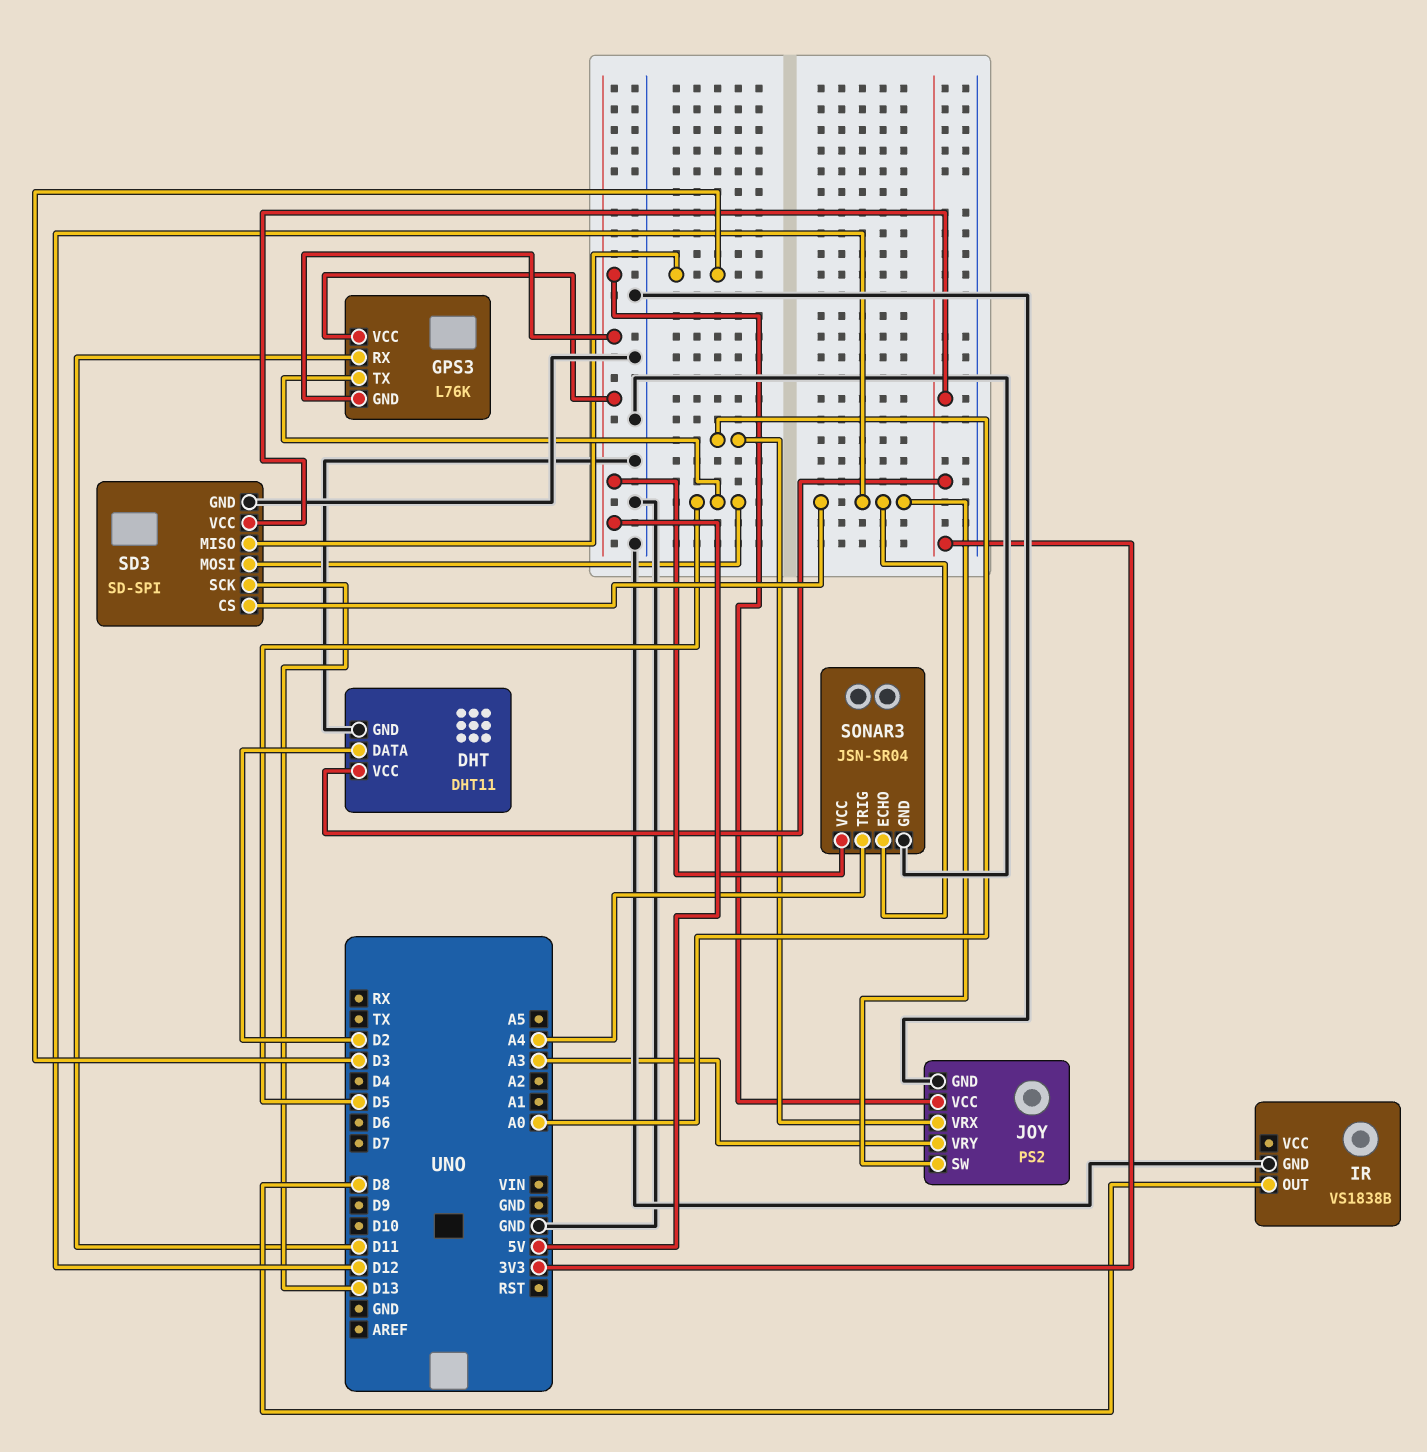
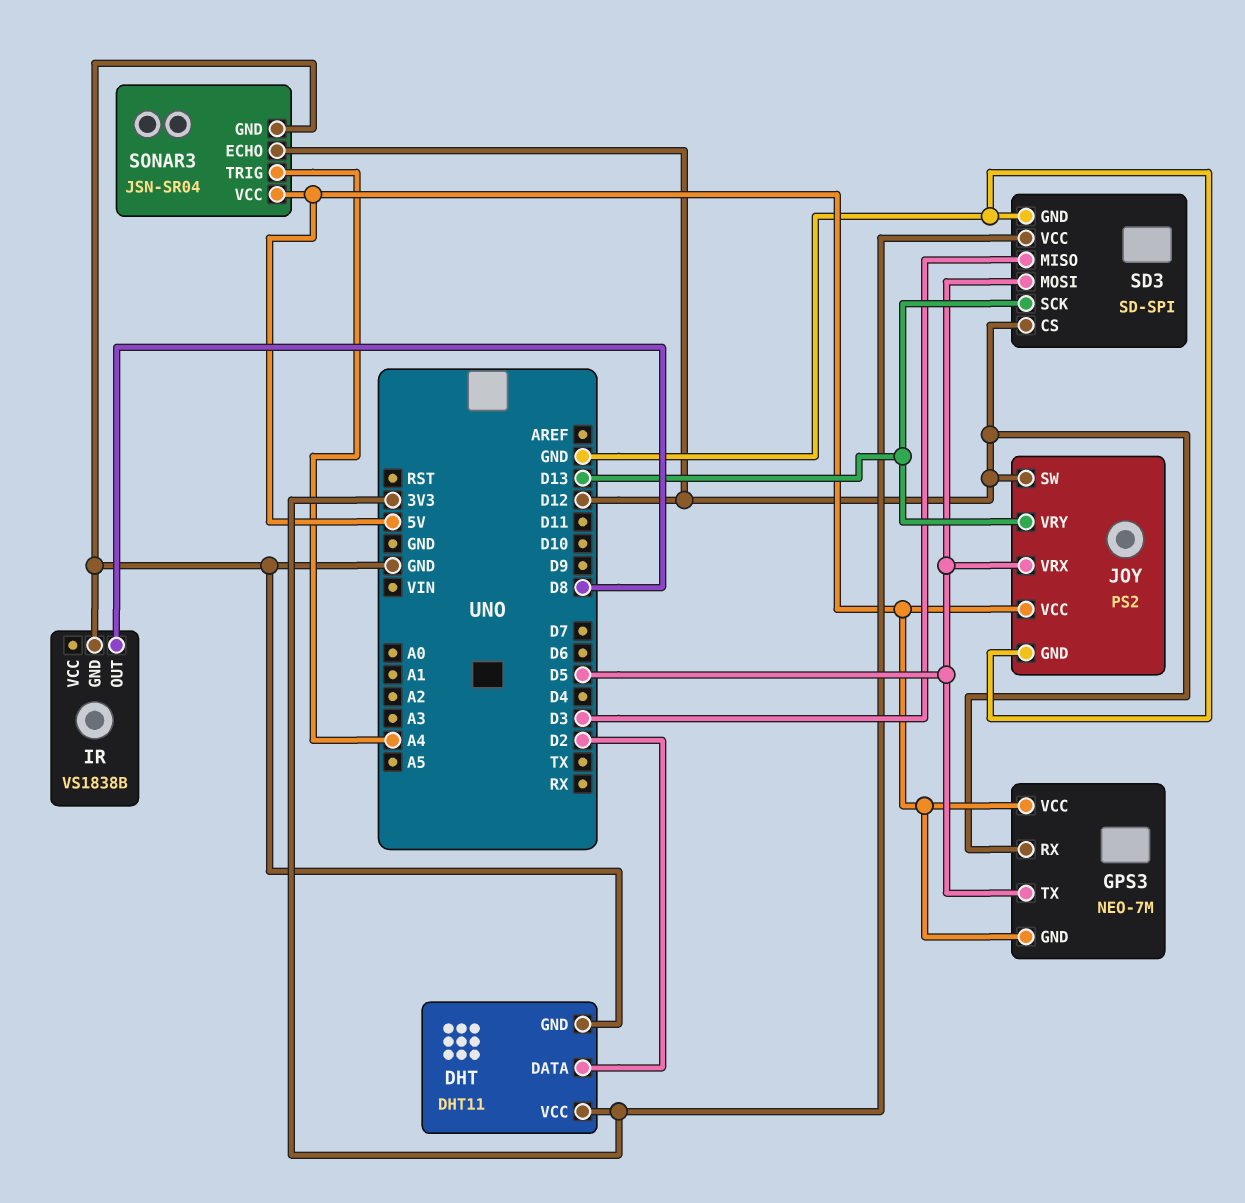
GPS3: L76K -> NEO-7M
GPS3 pin RX: D11 -> D12
JOY pin VRX: A0 -> D5
JOY pin VRY: A3 -> D13

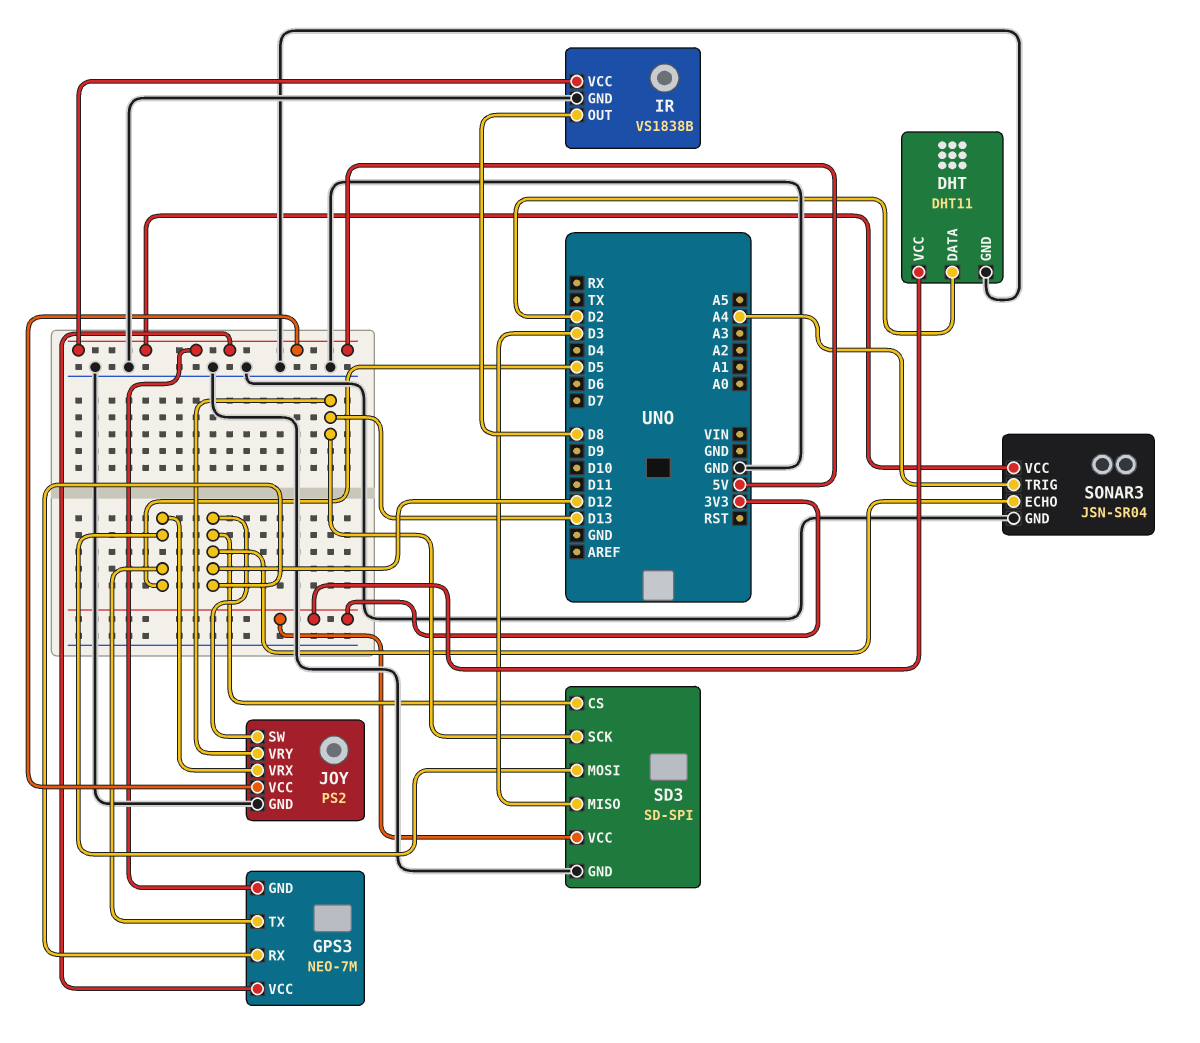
IR pin VCC: none -> 5V

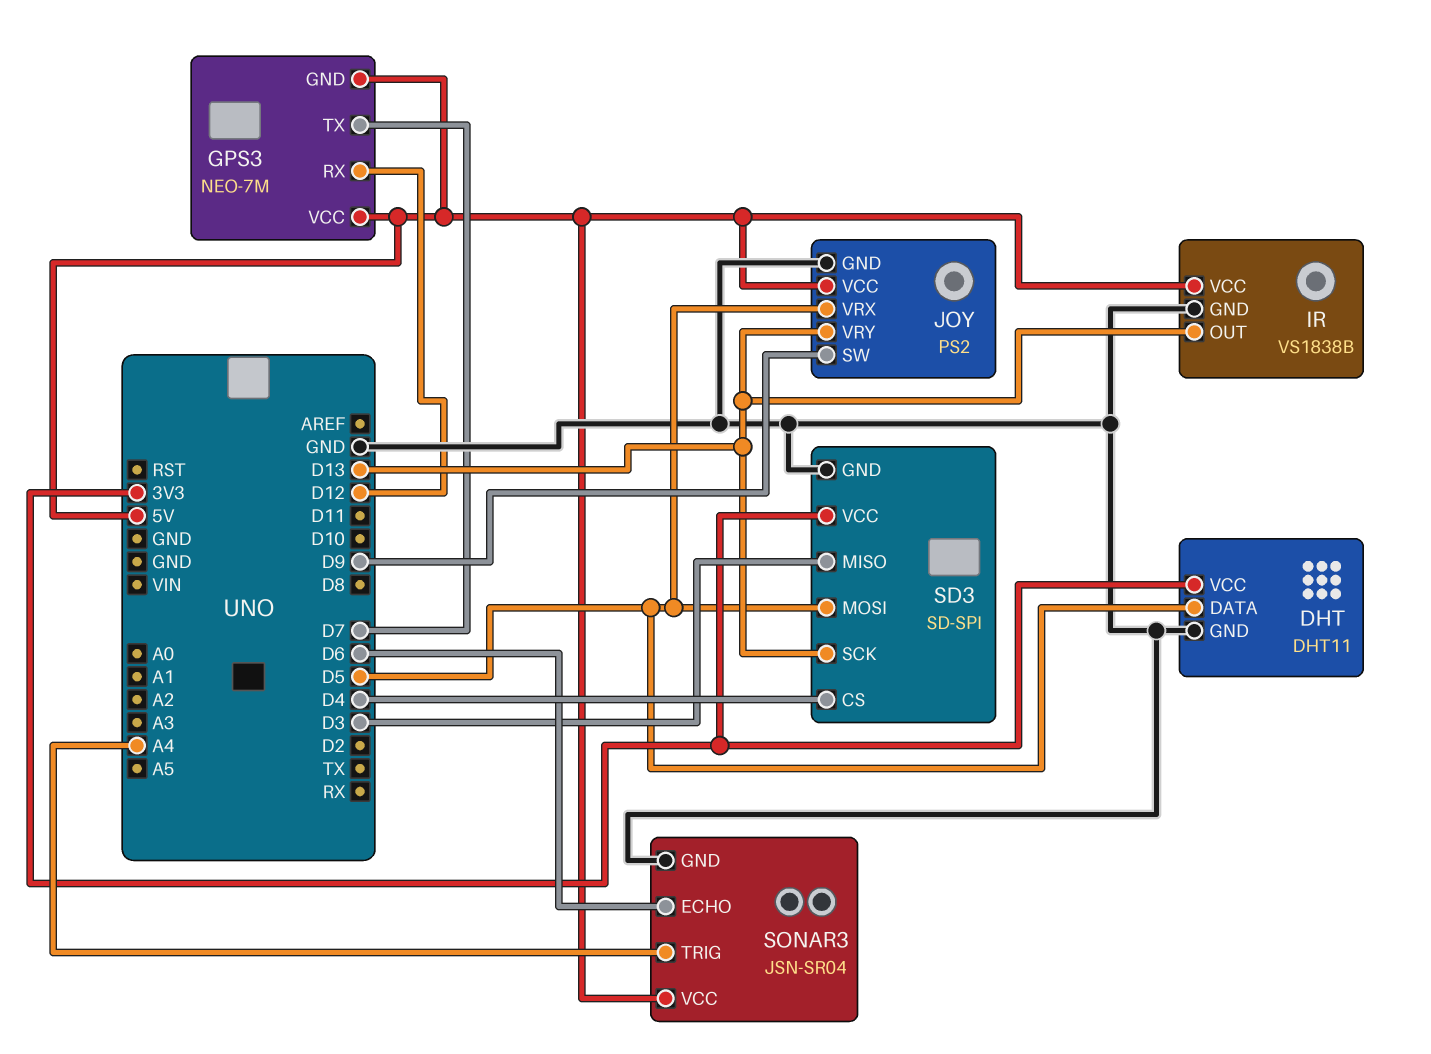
DHT pin DATA: D2 -> D5
GPS3 pin TX: D5 -> D7
IR pin OUT: D8 -> D13
JOY pin SW: D12 -> D9
SD3 pin CS: D12 -> D4
SONAR3 pin ECHO: D12 -> D6

